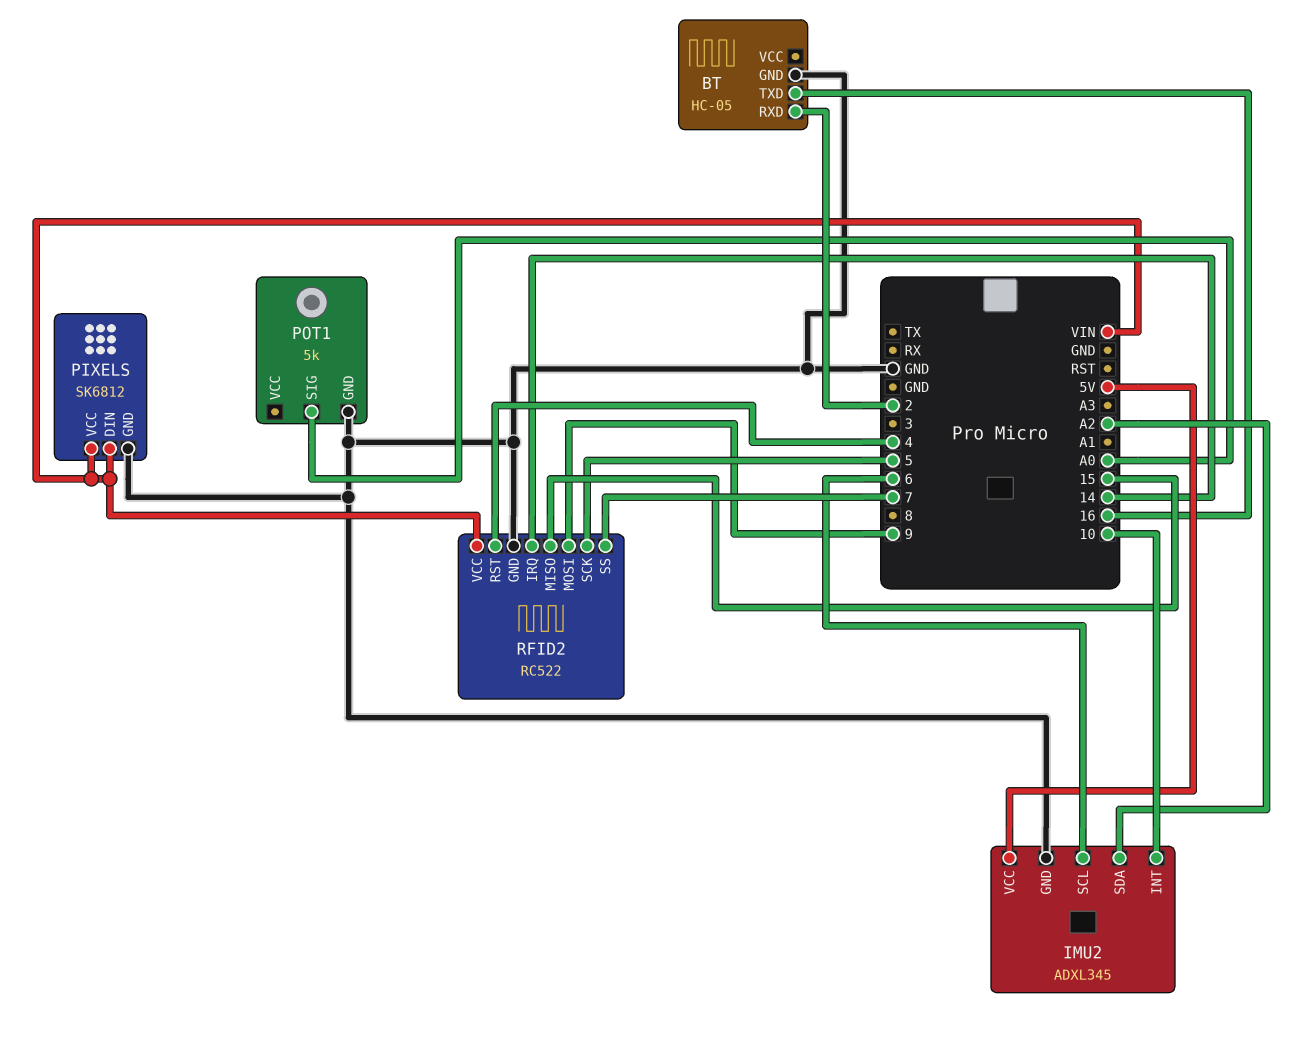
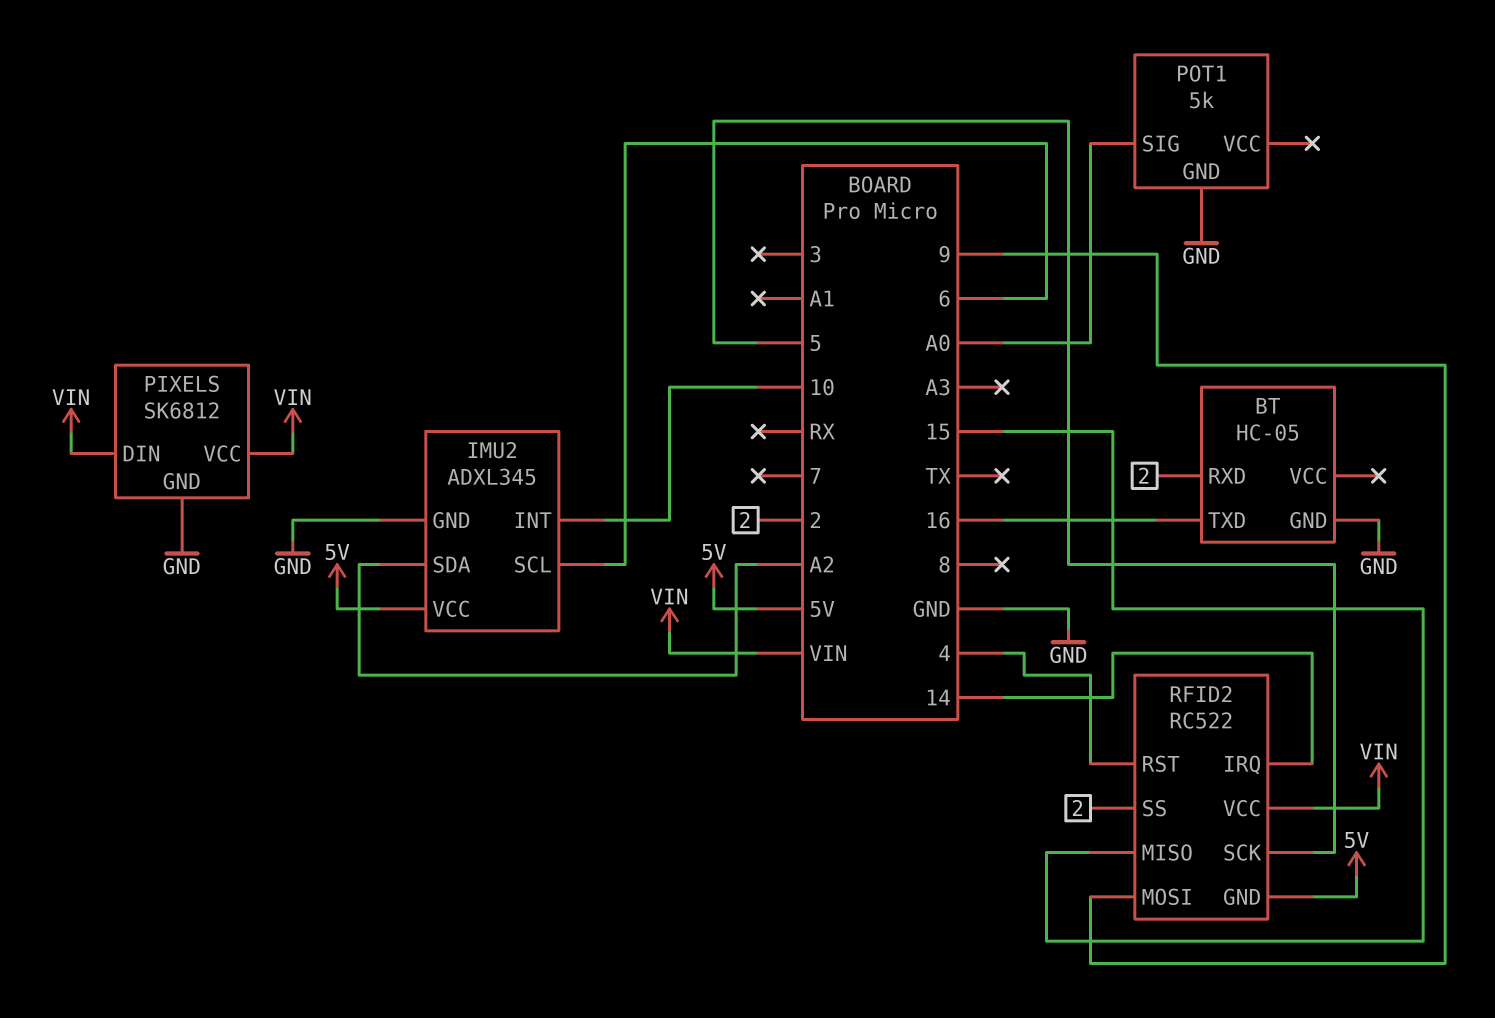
RFID2 pin GND: GND -> 5V
RFID2 pin SS: 7 -> 2

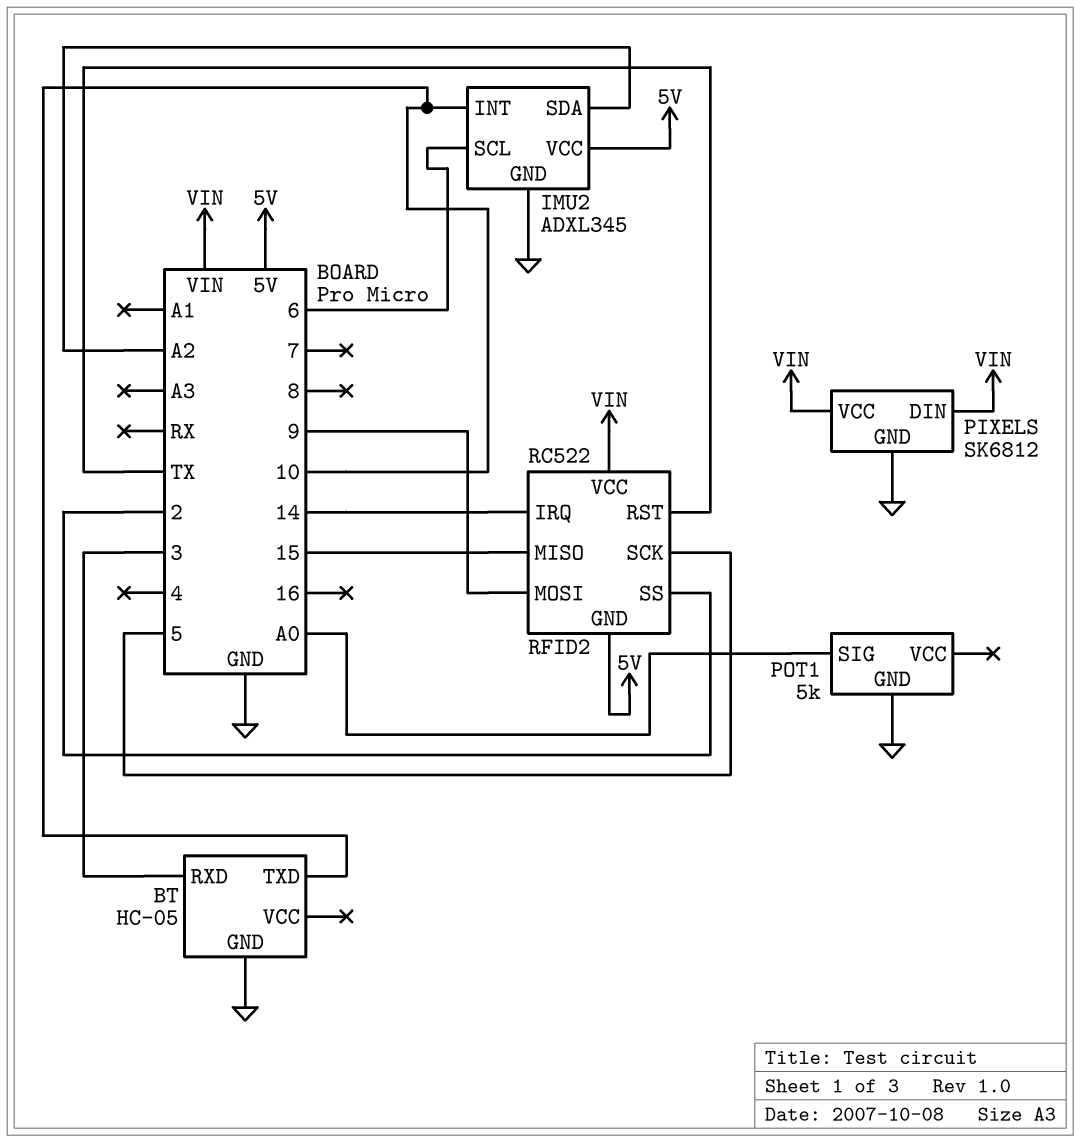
BT pin RXD: 2 -> 3
BT pin TXD: 16 -> 10
RFID2 pin RST: 4 -> TX

